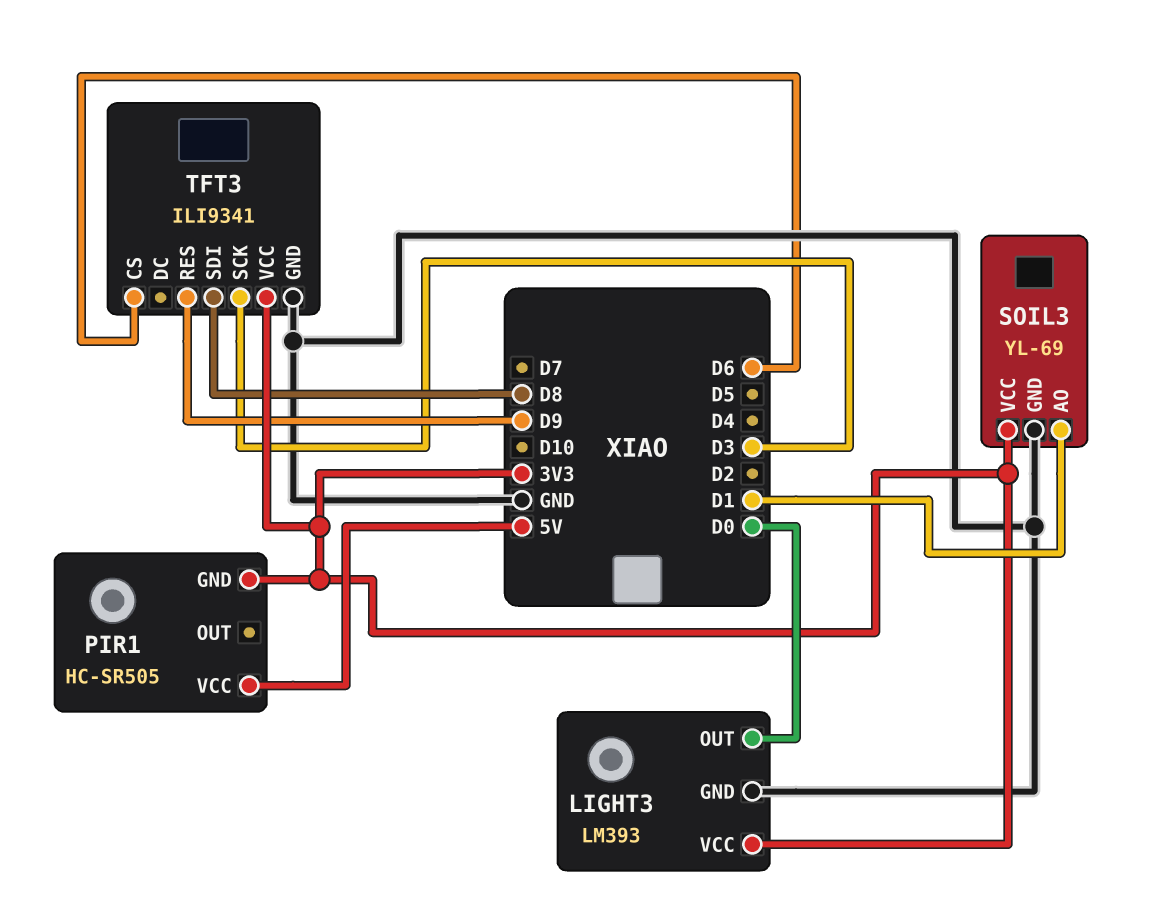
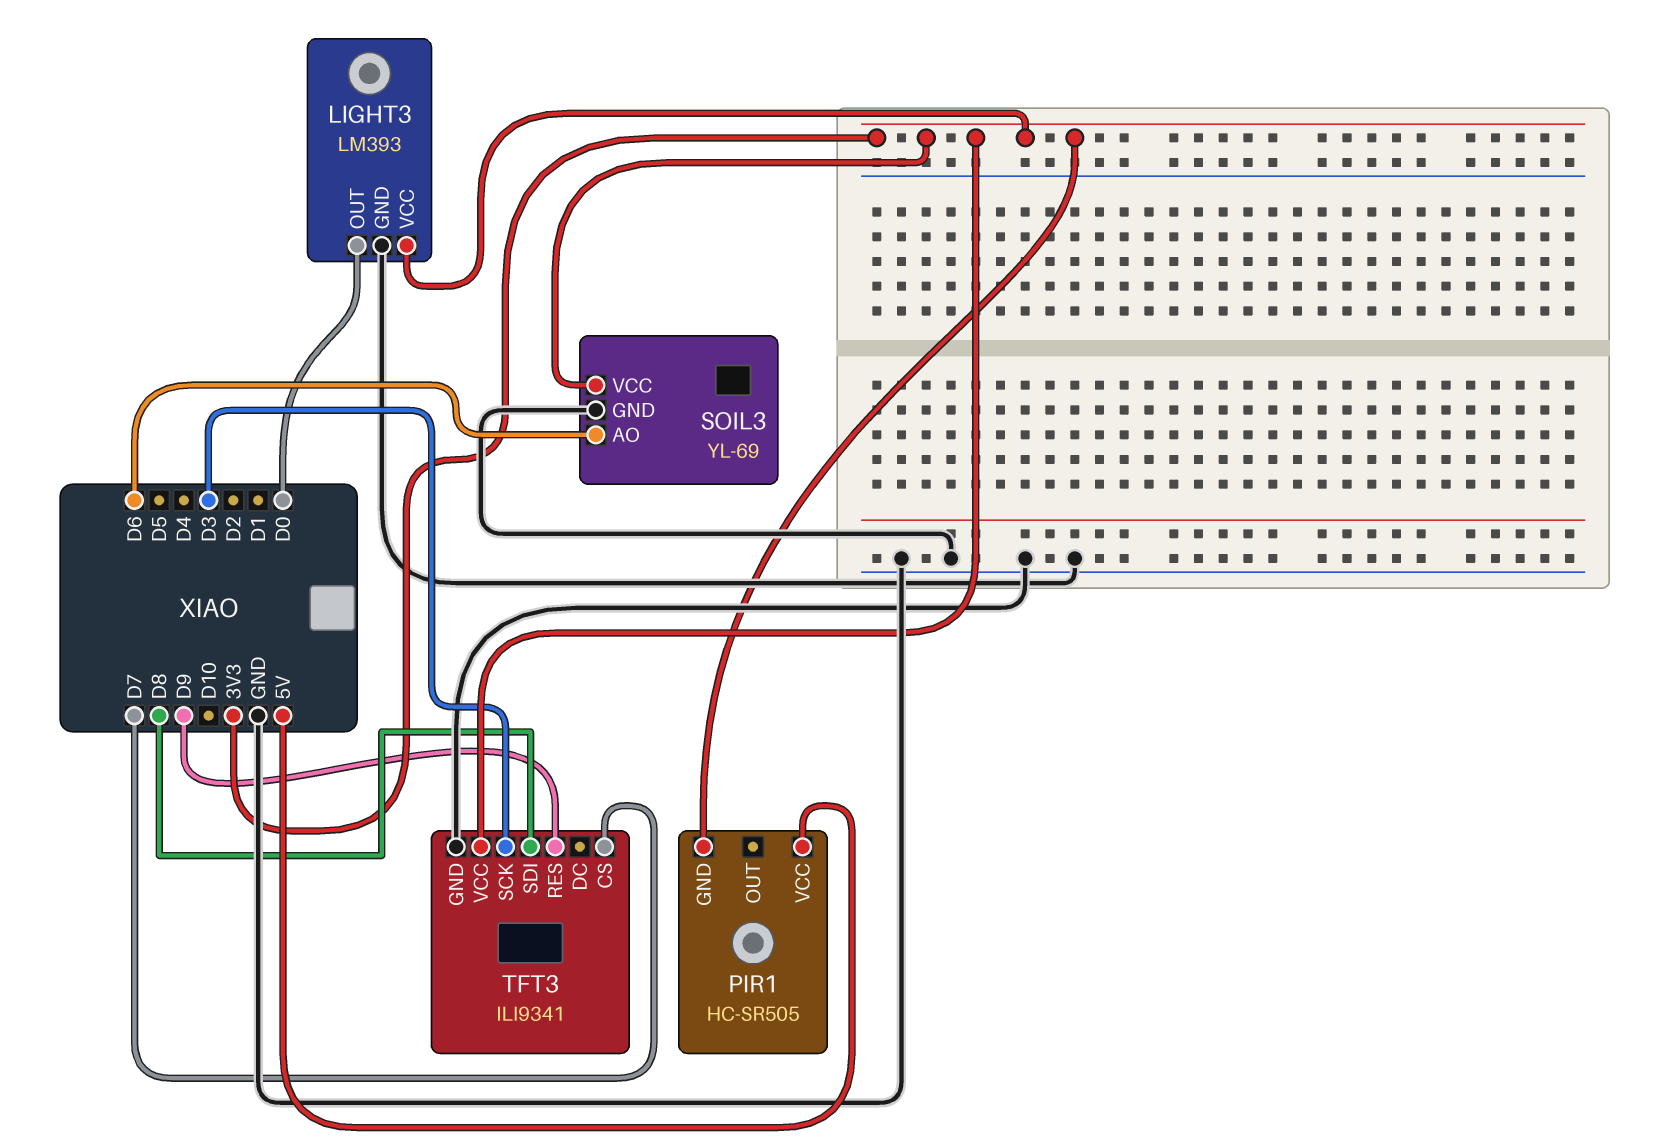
SOIL3 pin AO: D1 -> D6
TFT3 pin CS: D6 -> D7

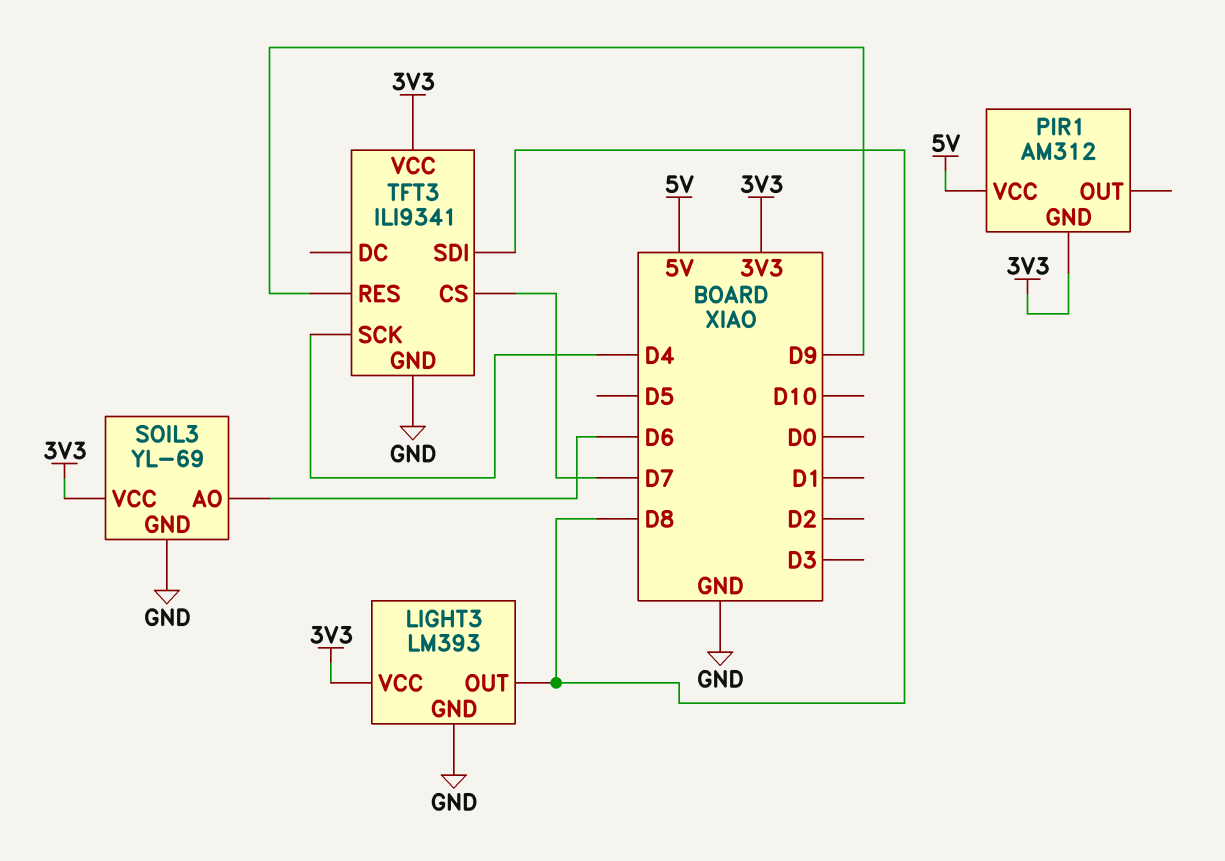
LIGHT3 pin OUT: D0 -> D8
PIR1: HC-SR505 -> AM312
TFT3 pin SCK: D3 -> D4

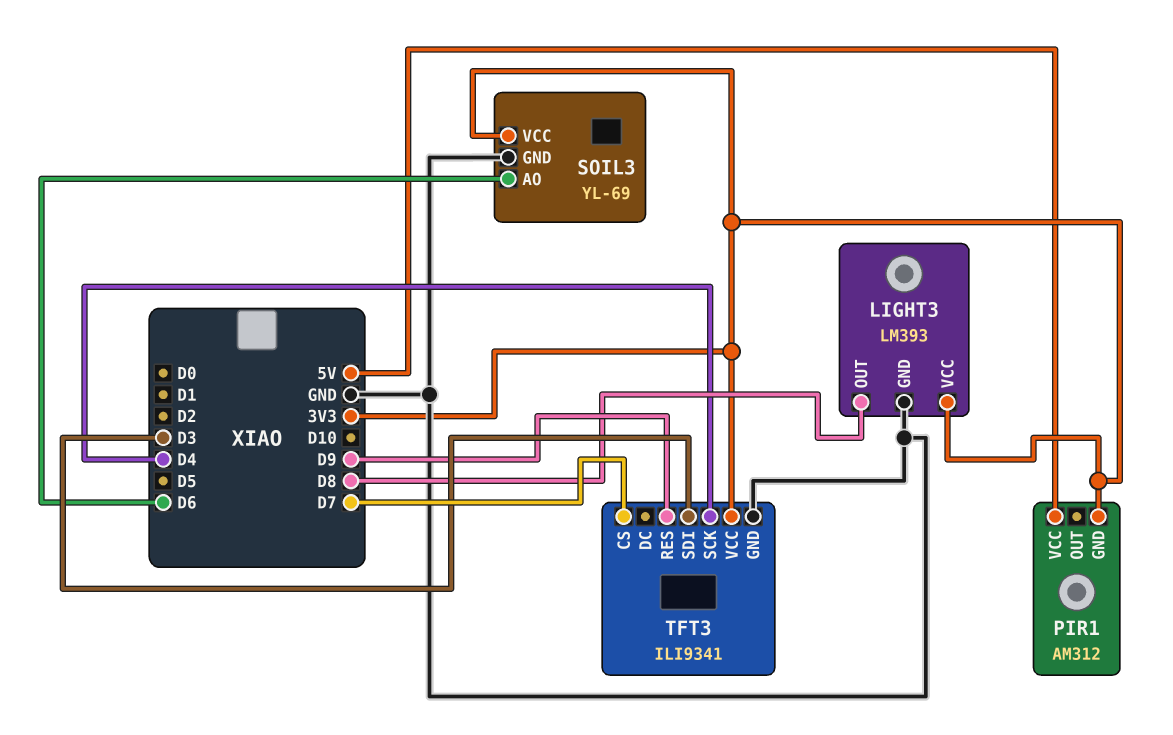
TFT3 pin SDI: D8 -> D3

